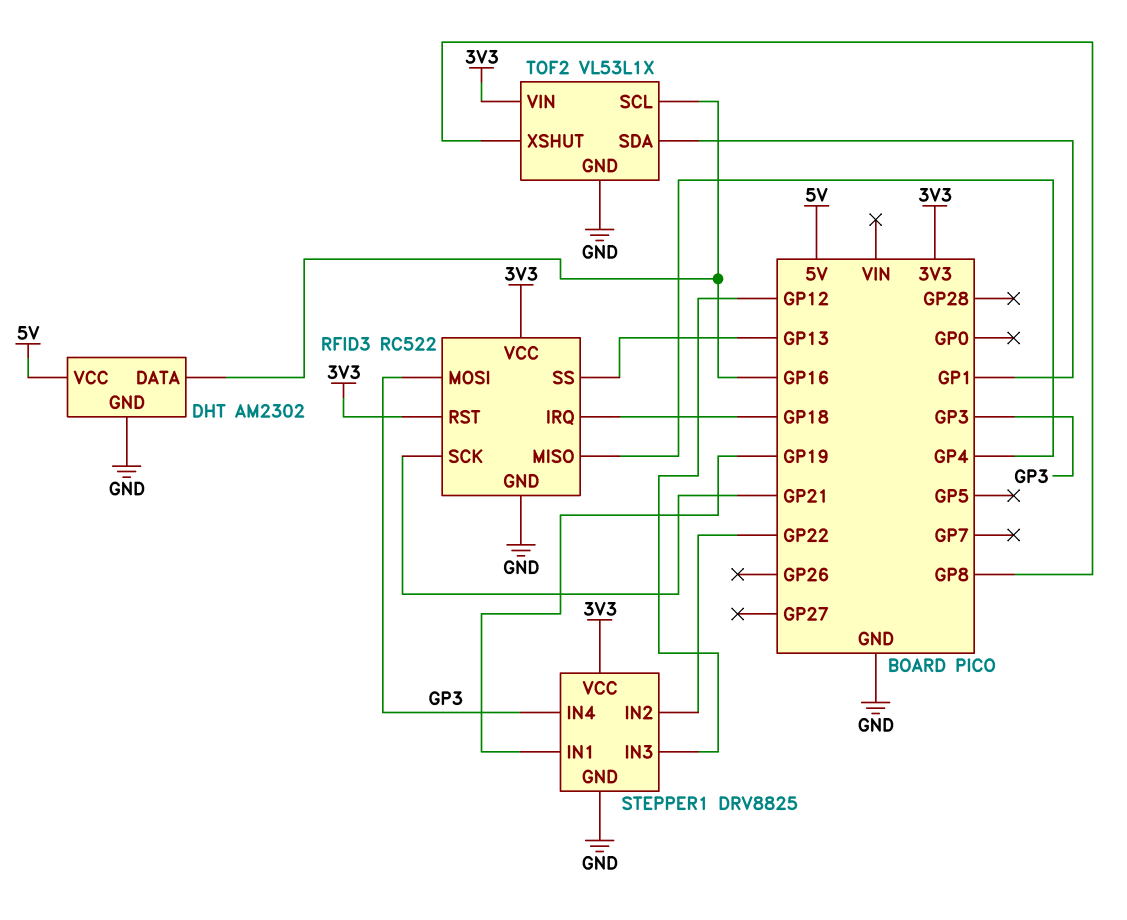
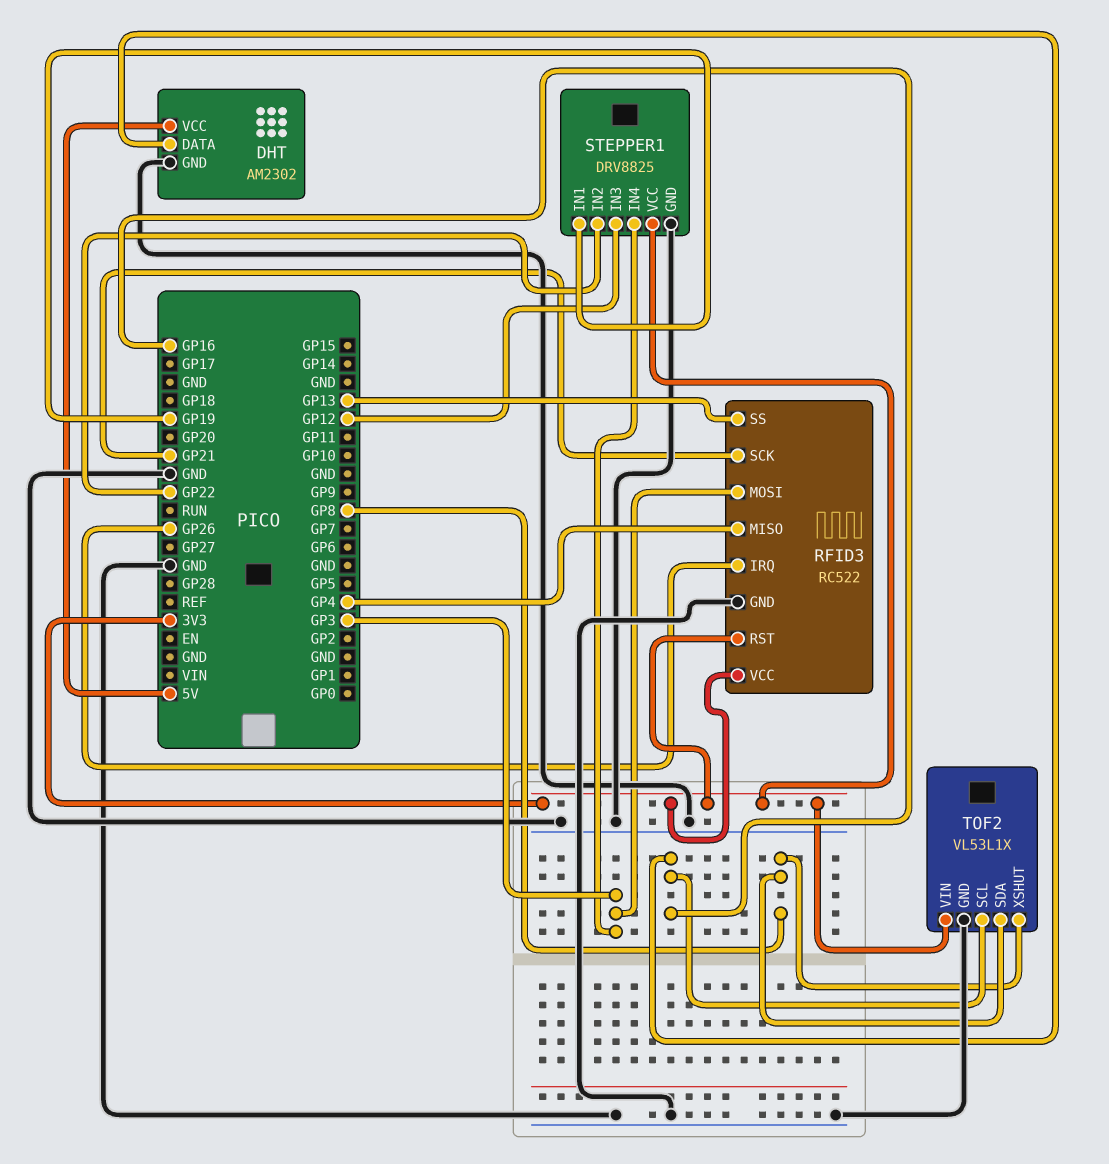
RFID3 pin IRQ: GP18 -> GP26
TOF2 pin SDA: GP1 -> GP8

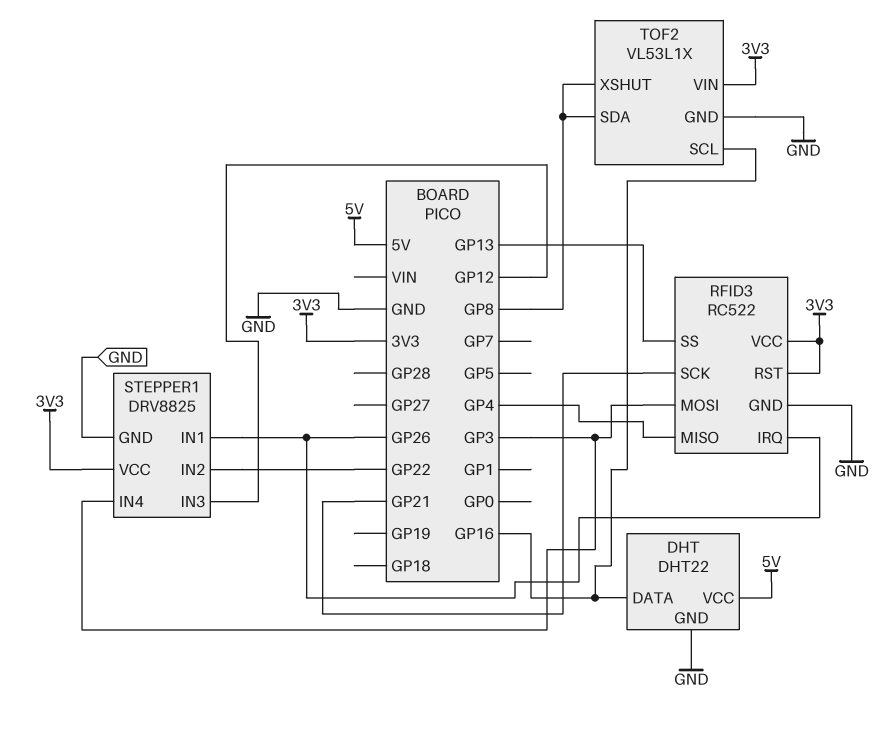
DHT: AM2302 -> DHT22
STEPPER1 pin IN1: GP19 -> GP26

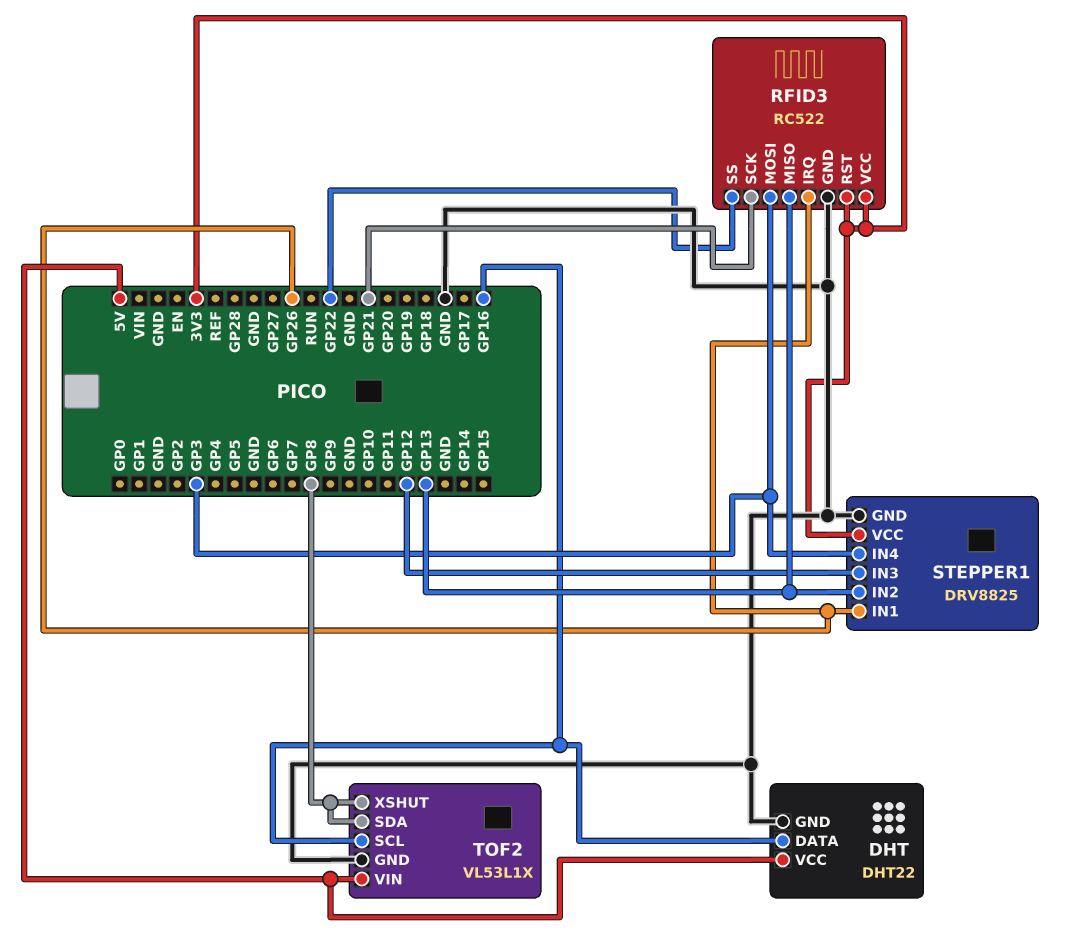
RFID3 pin MISO: GP4 -> GP13
RFID3 pin SS: GP13 -> GP22
STEPPER1 pin IN2: GP22 -> GP13
TOF2 pin VIN: 3V3 -> 5V

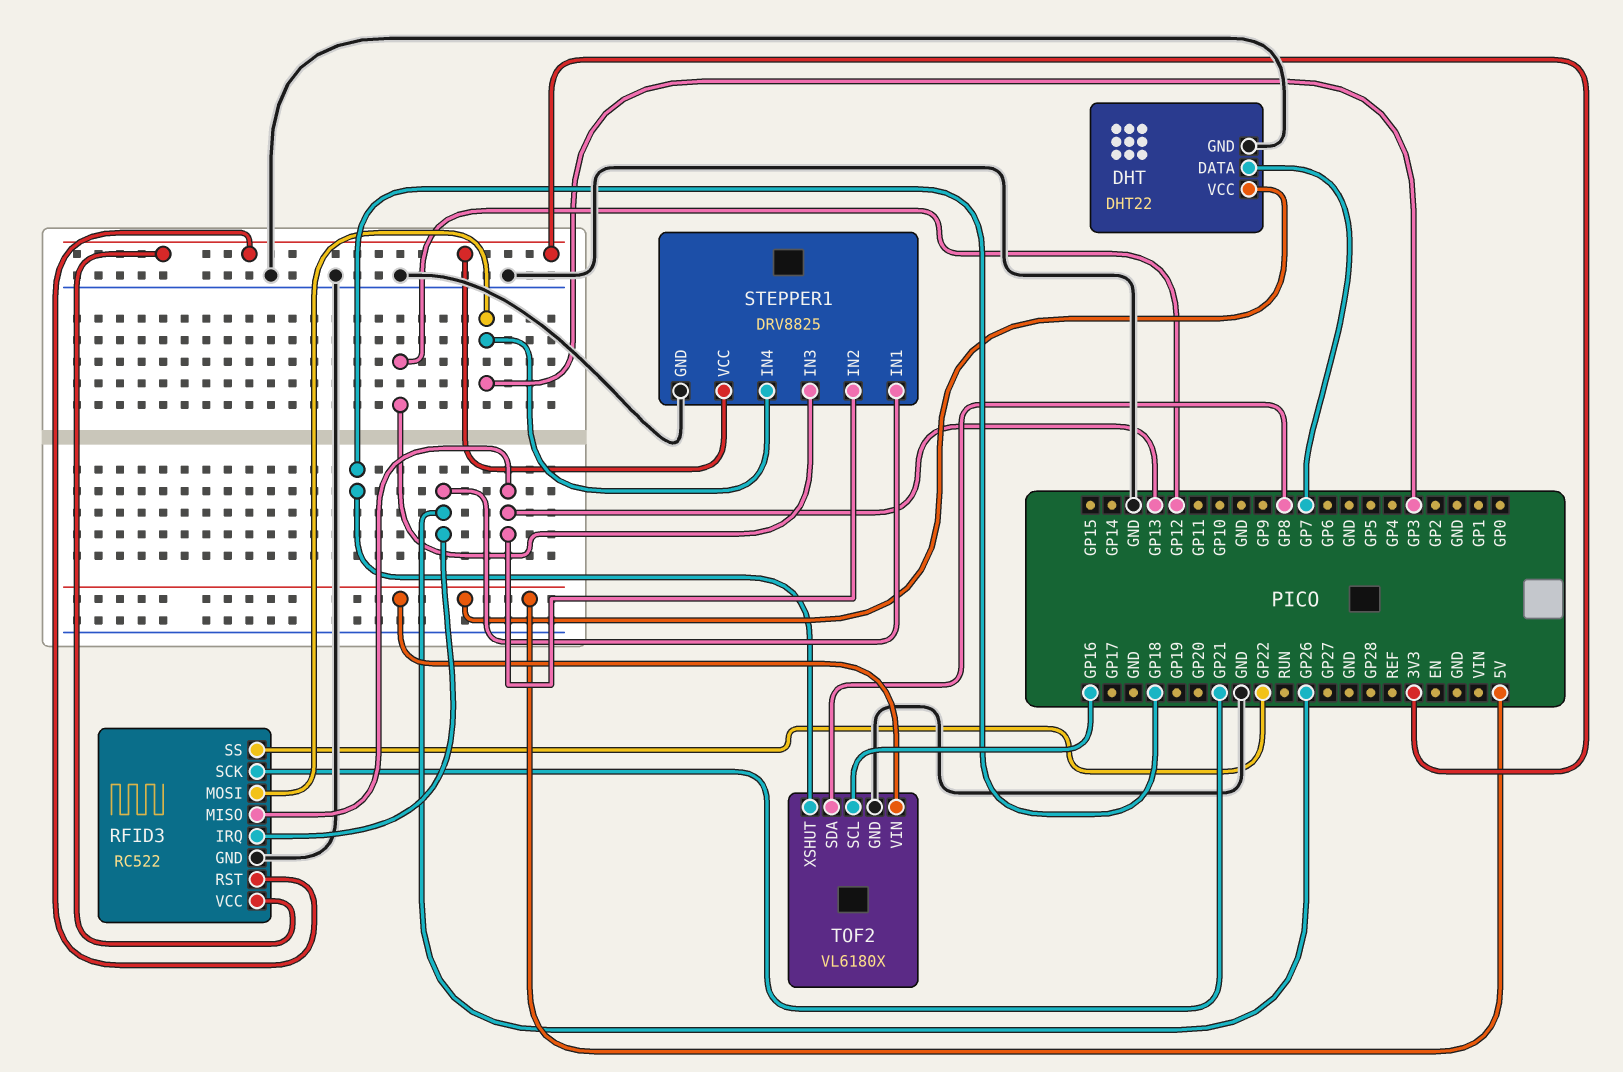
DHT pin DATA: GP16 -> GP7
TOF2: VL53L1X -> VL6180X
TOF2 pin XSHUT: GP8 -> GP18

